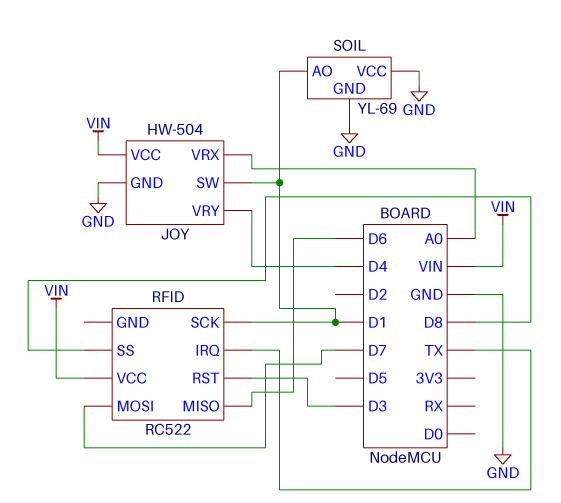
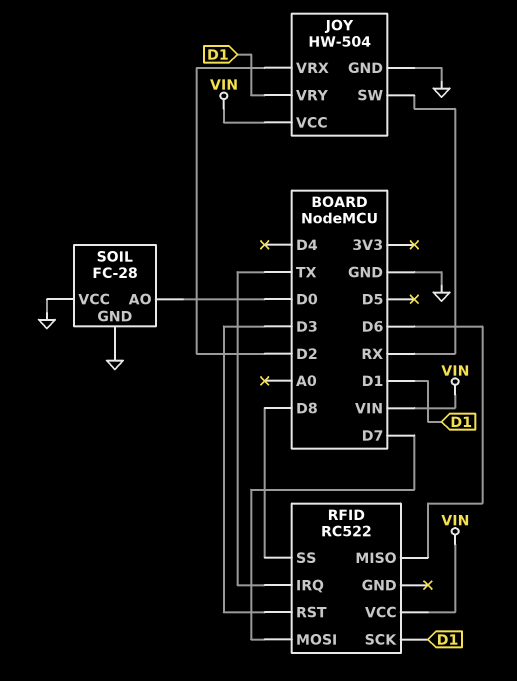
JOY pin SW: D1 -> RX
JOY pin VRX: A0 -> D2
JOY pin VRY: D4 -> D1
SOIL: YL-69 -> FC-28
SOIL pin AO: D1 -> D0

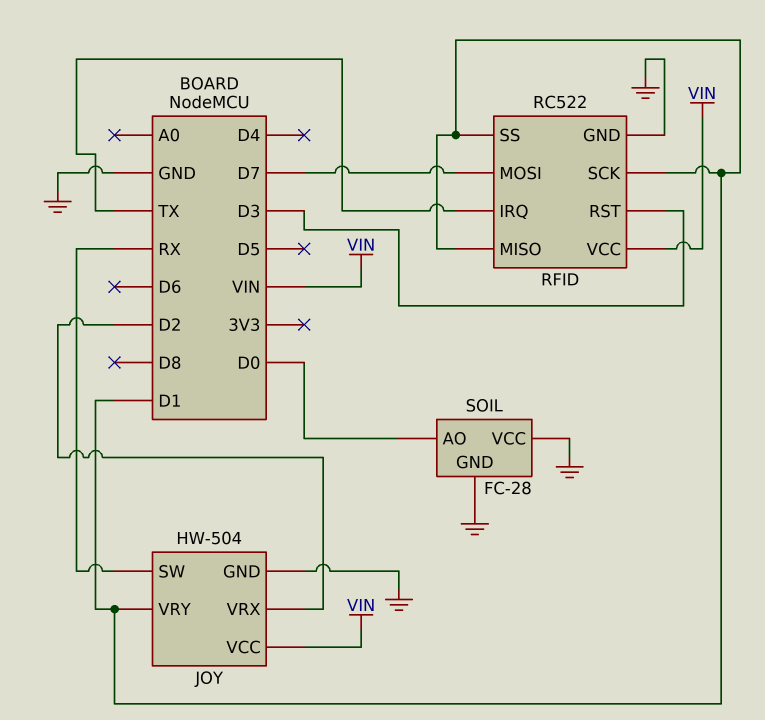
RFID pin GND: none -> GND
RFID pin MISO: D6 -> D1
RFID pin SS: D8 -> D1

